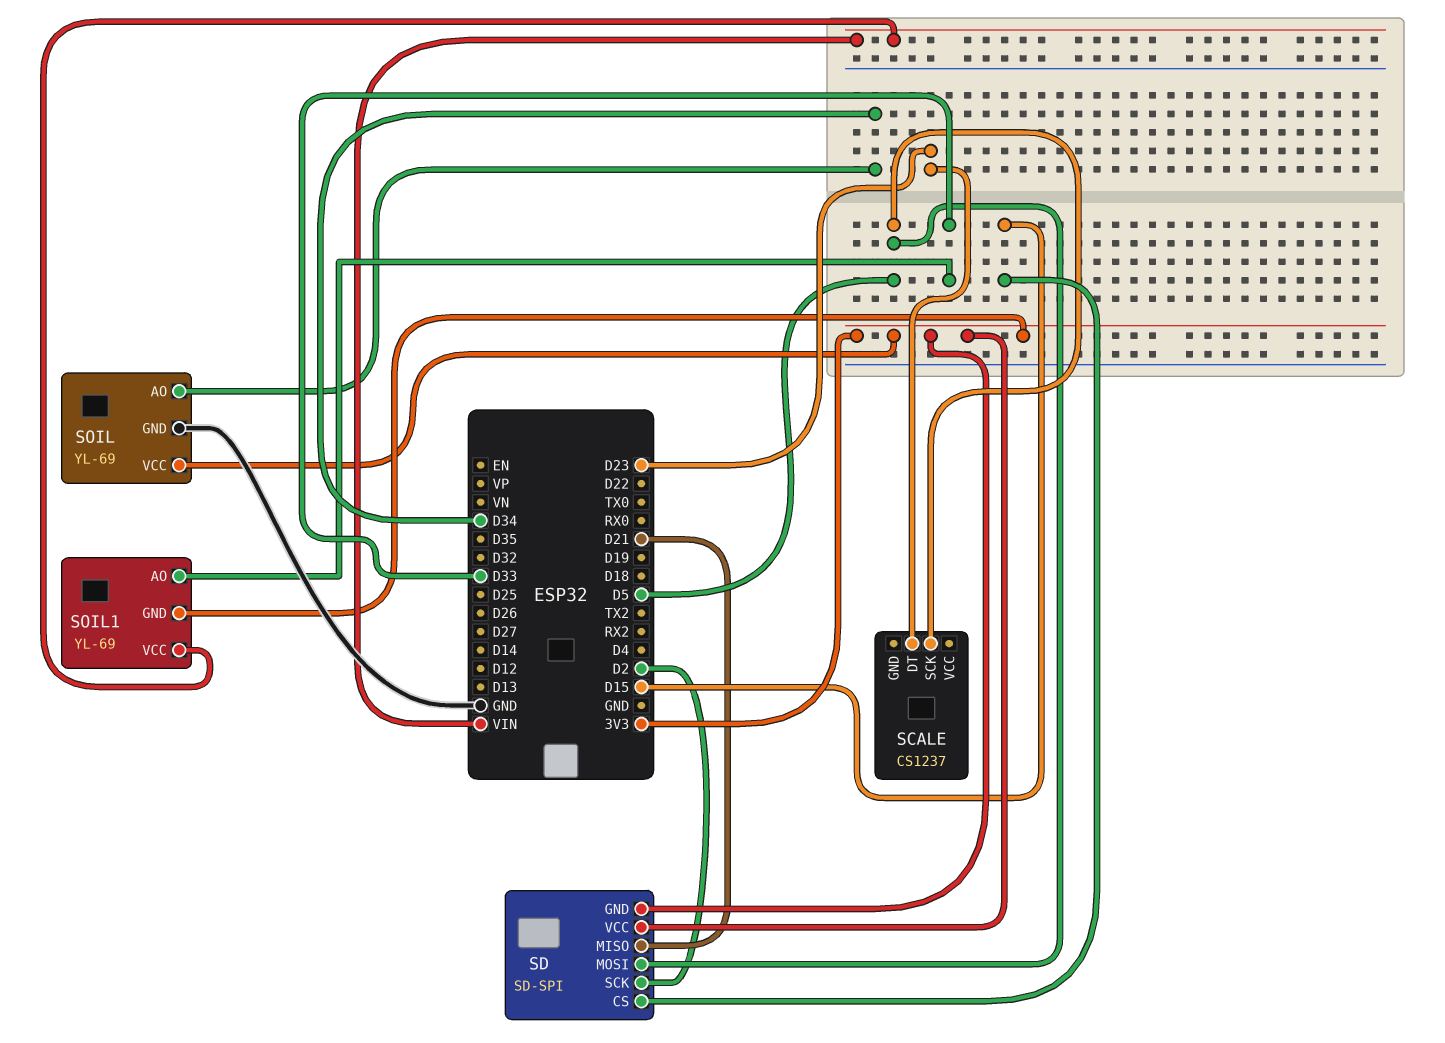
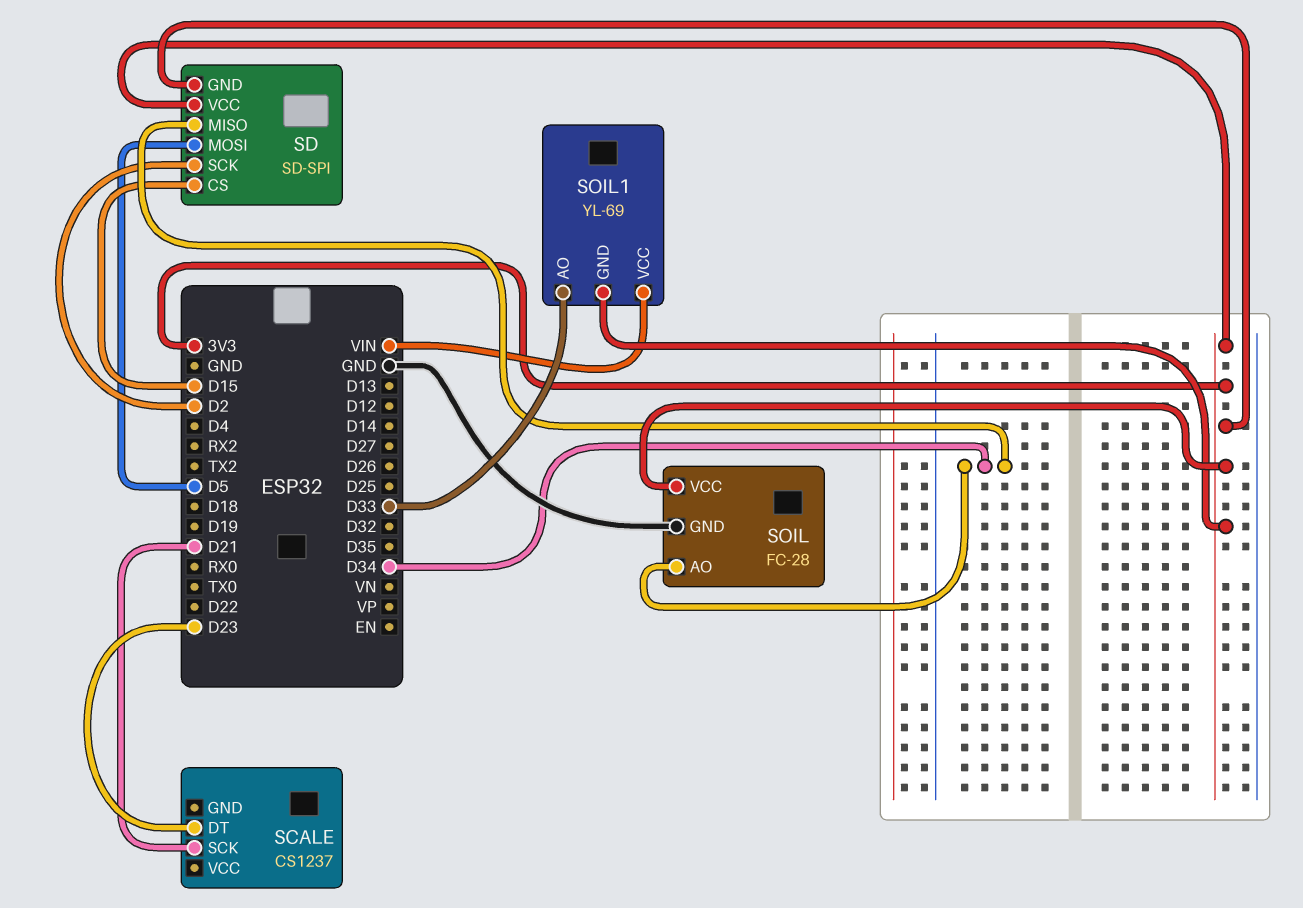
SCALE pin SCK: D5 -> D21
SD pin MISO: D21 -> D34
SOIL: YL-69 -> FC-28

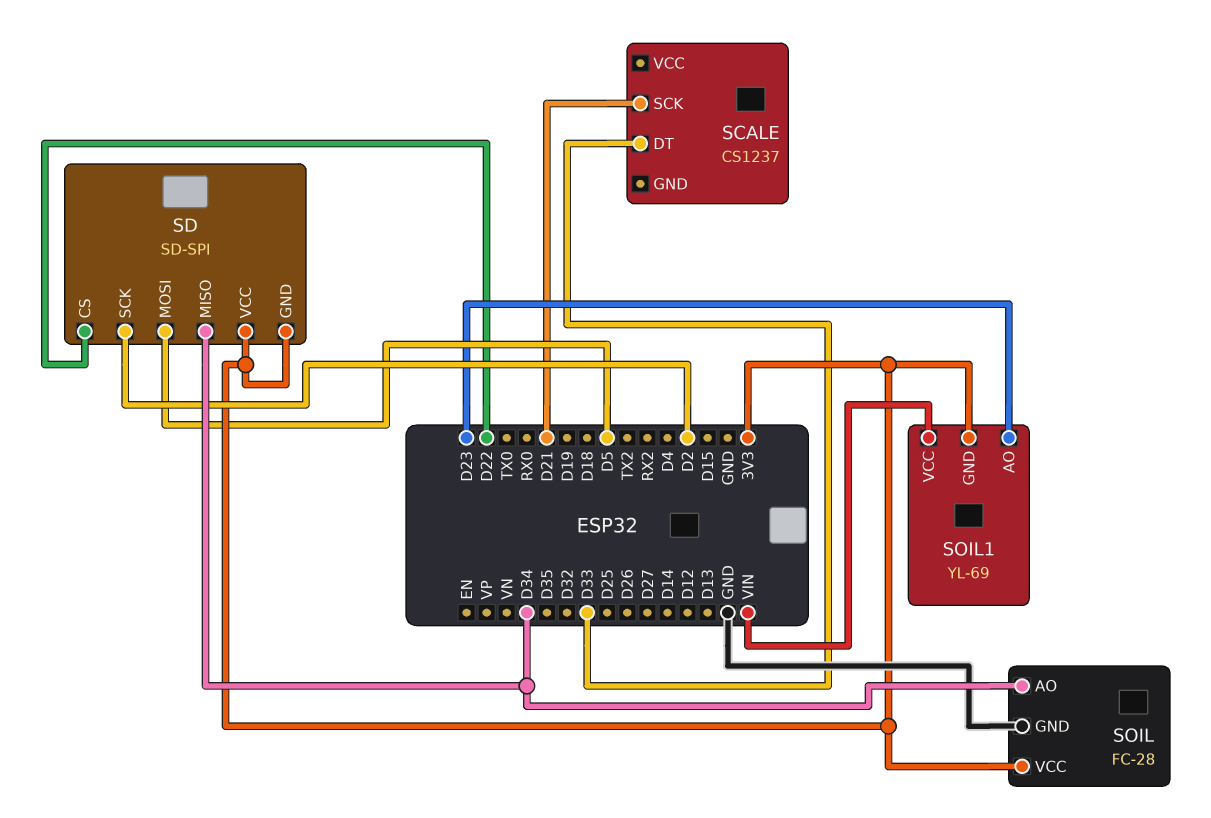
SCALE pin DT: D23 -> D33
SD pin CS: D15 -> D22
SOIL1 pin AO: D33 -> D23

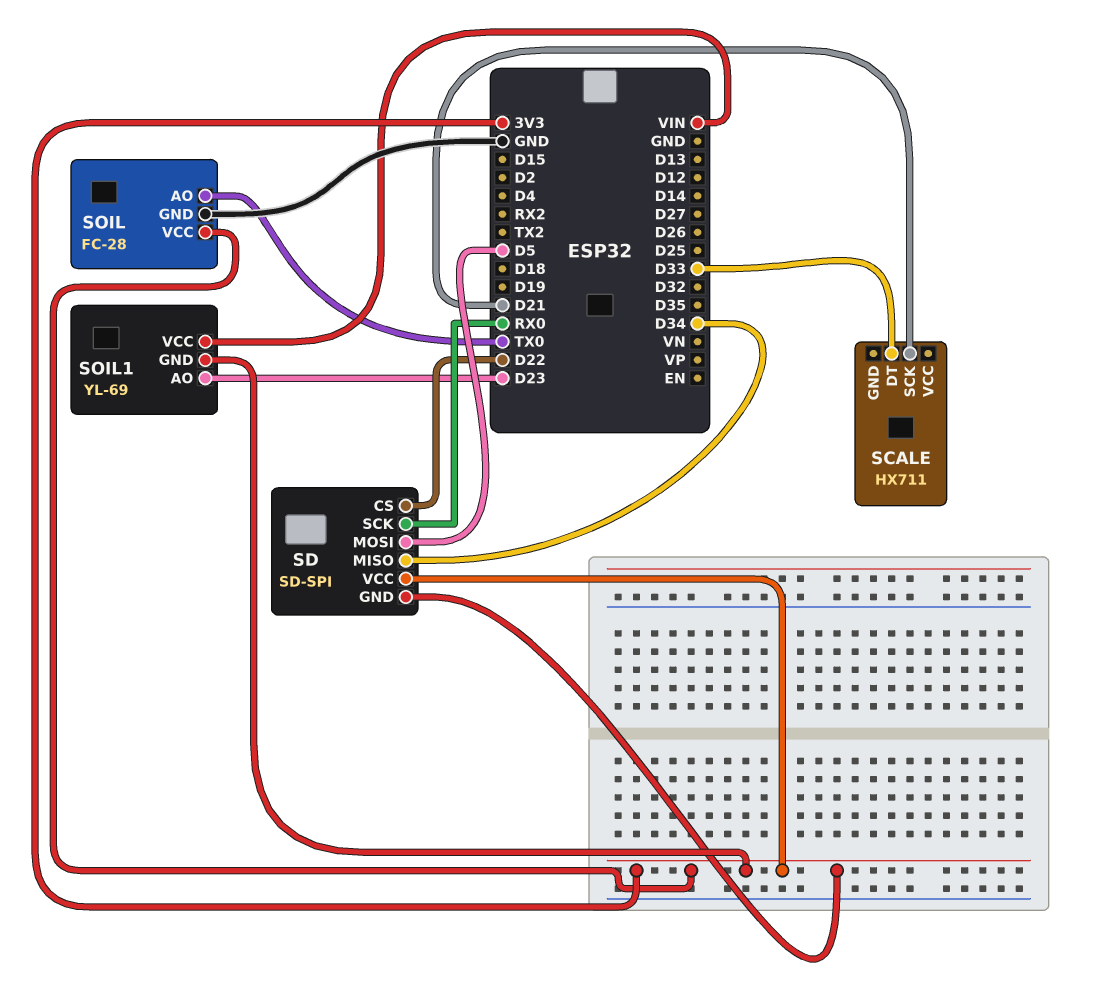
SCALE: CS1237 -> HX711
SD pin SCK: D2 -> RX0
SOIL pin AO: D34 -> TX0

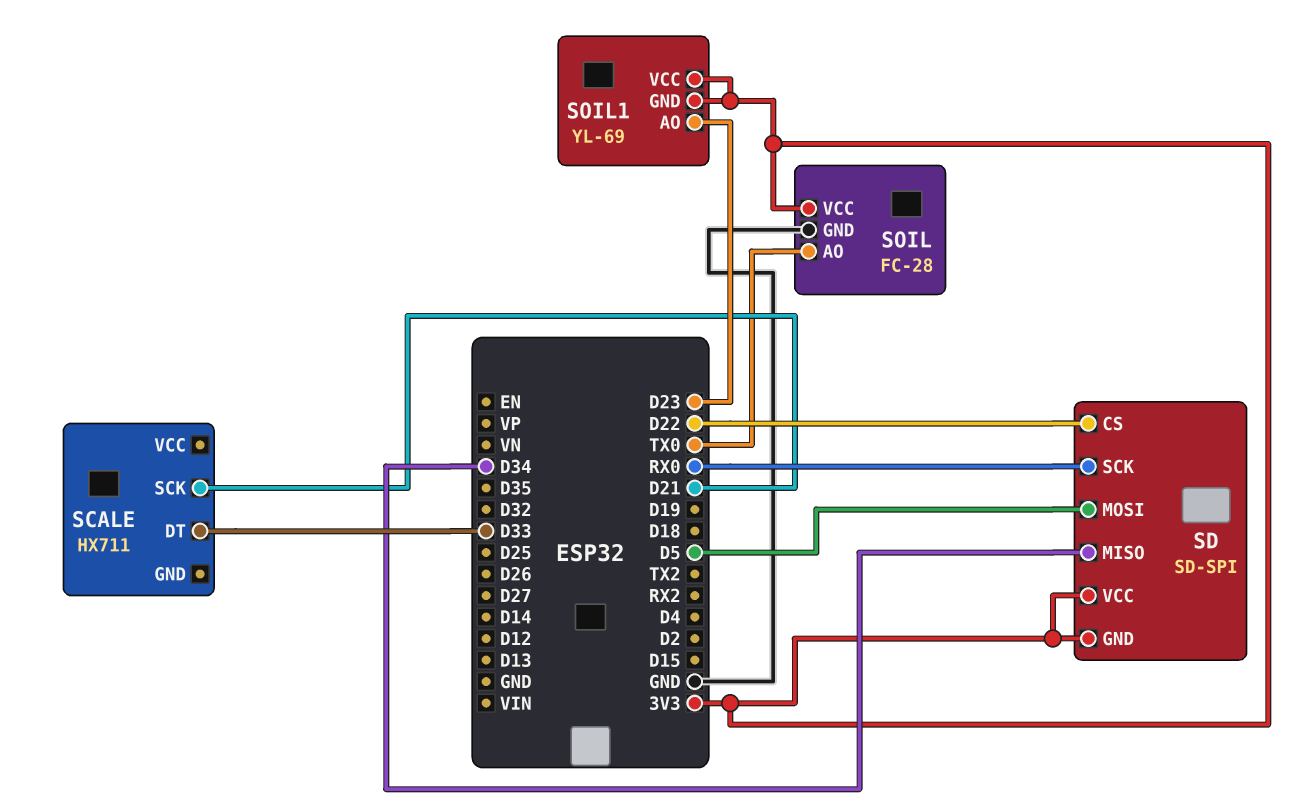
SOIL1 pin VCC: VIN -> 3V3

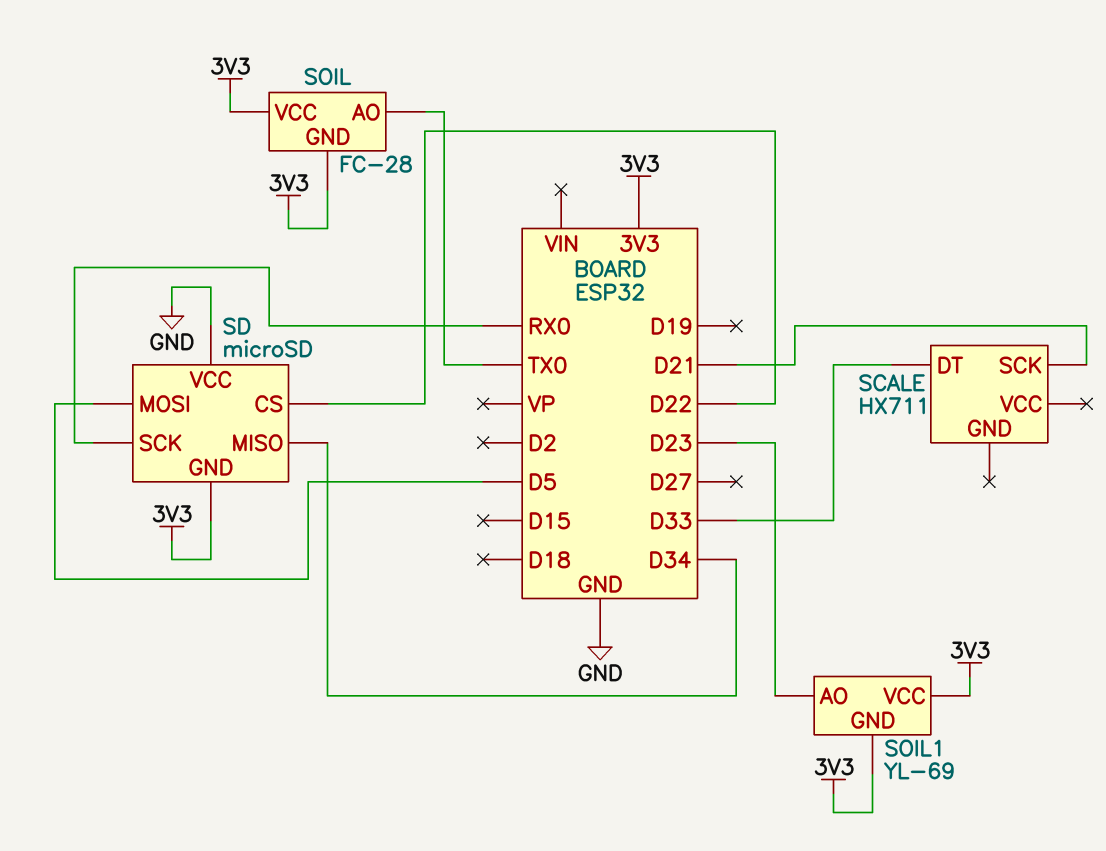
SD: SD-SPI -> microSD
SD pin VCC: 3V3 -> GND
SOIL pin GND: GND -> 3V3

